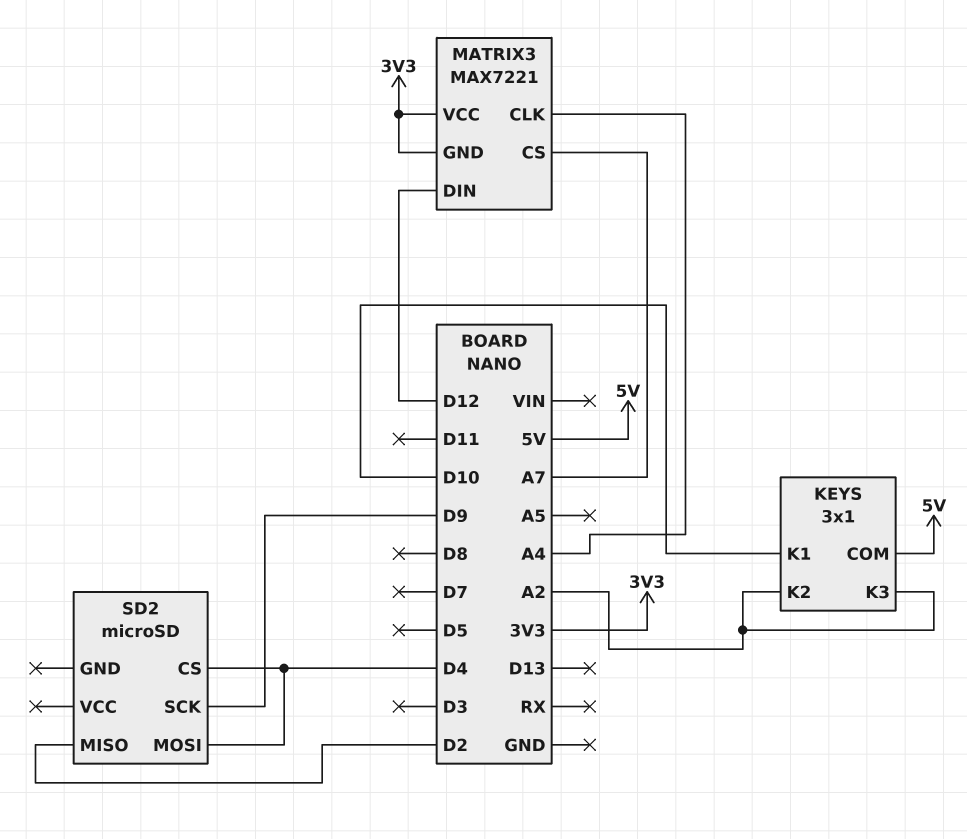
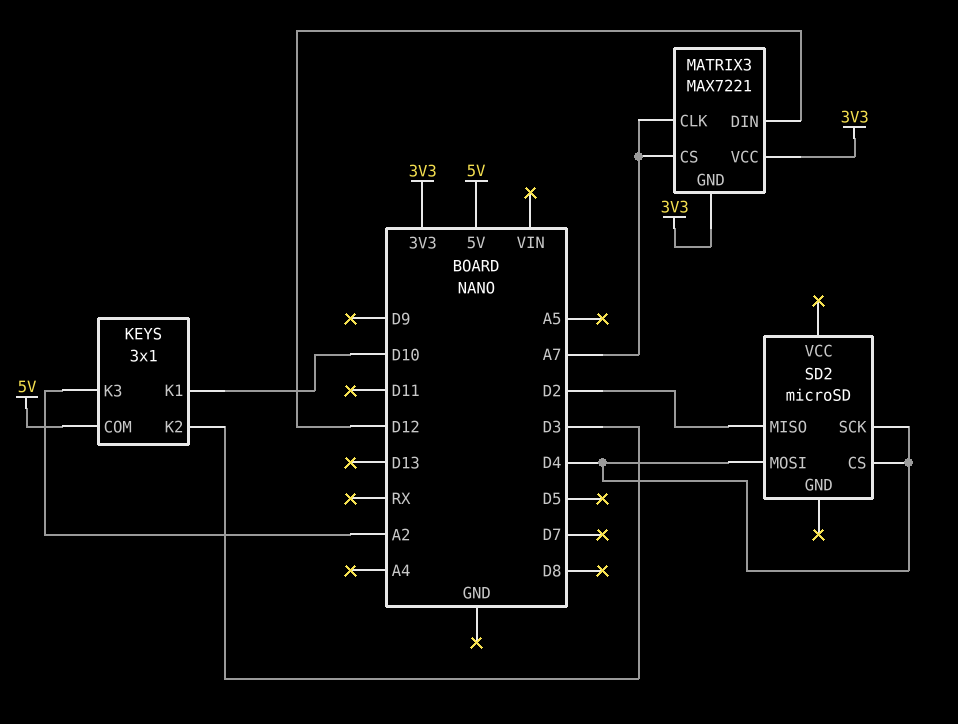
KEYS pin K2: A2 -> D3
MATRIX3 pin CLK: A4 -> A7
SD2 pin SCK: D9 -> D4

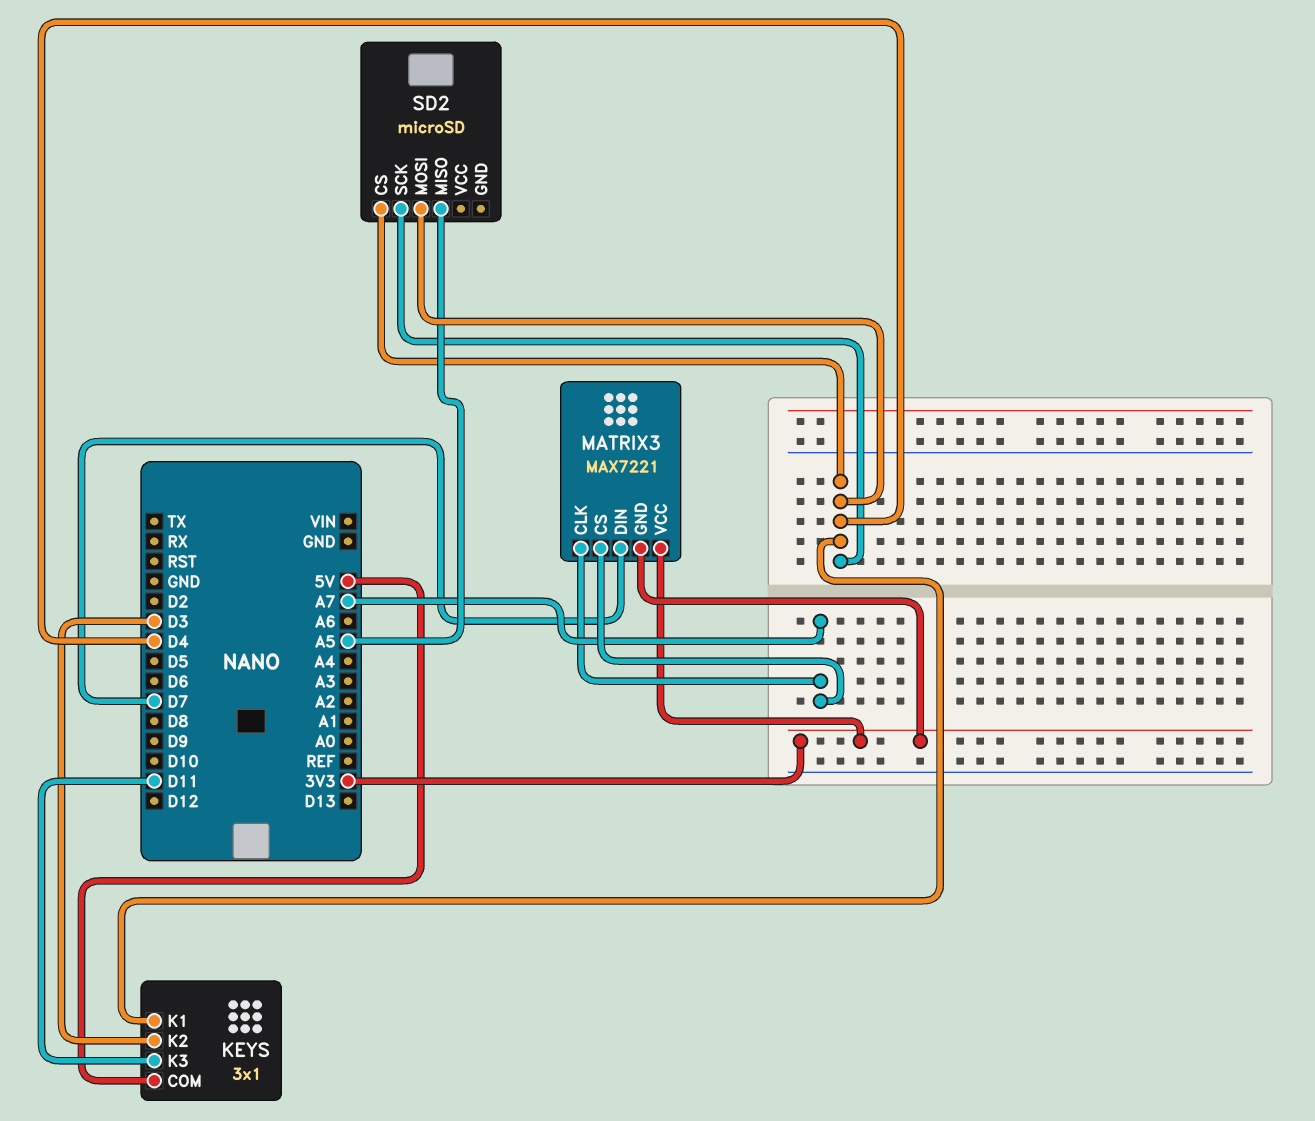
KEYS pin K1: D10 -> D4
KEYS pin K3: A2 -> D11
MATRIX3 pin DIN: D12 -> D7
SD2 pin MISO: D2 -> A5

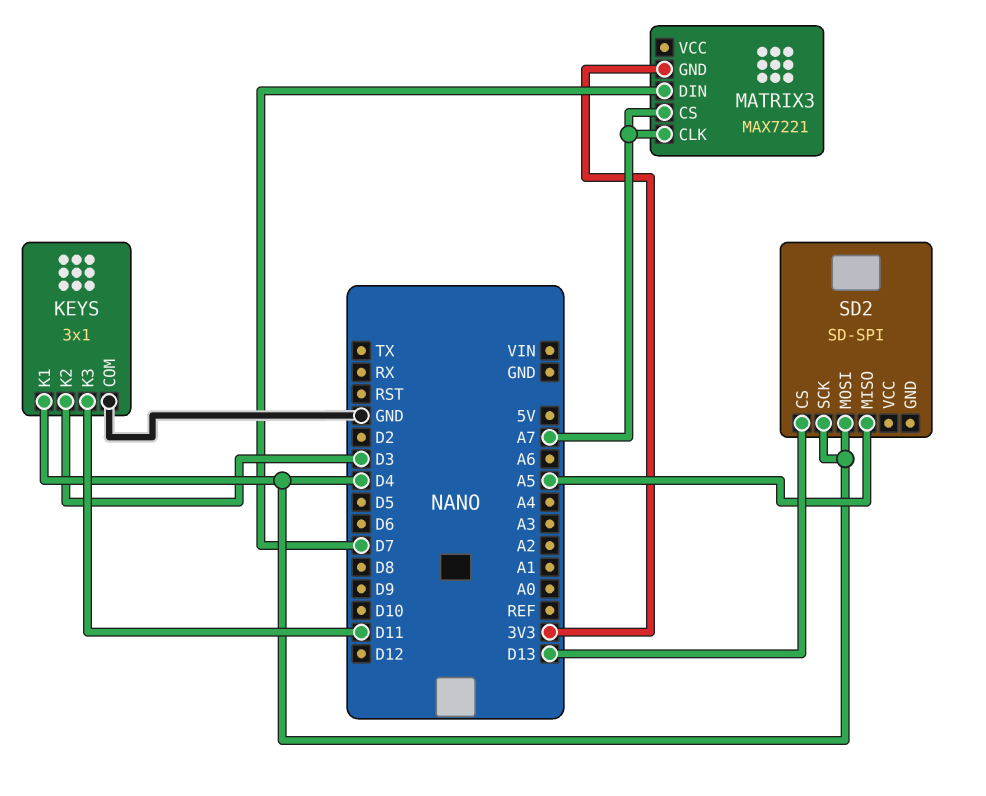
KEYS pin COM: 5V -> GND
MATRIX3 pin VCC: 3V3 -> none
SD2: microSD -> SD-SPI
SD2 pin CS: D4 -> D13

